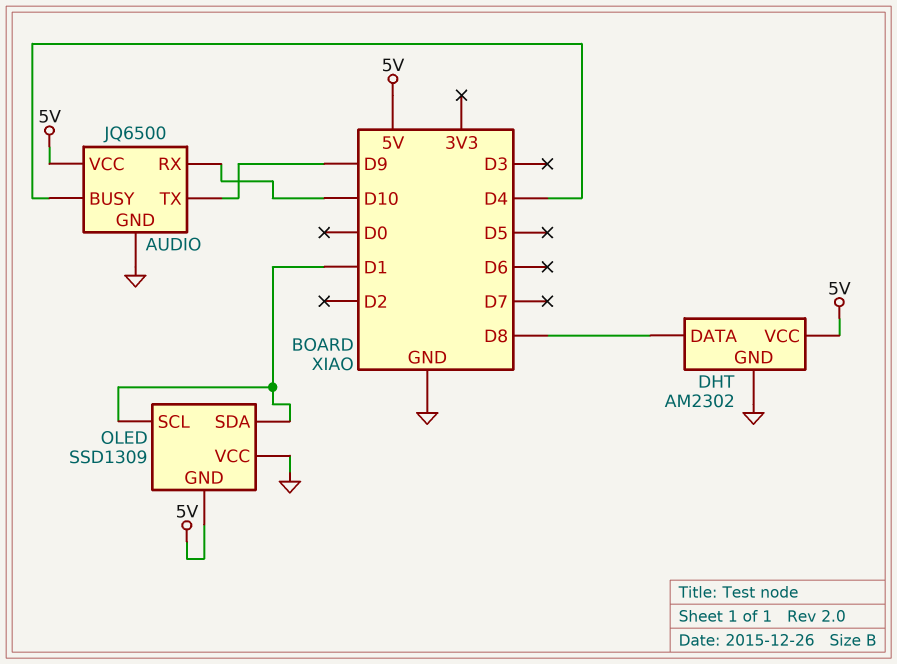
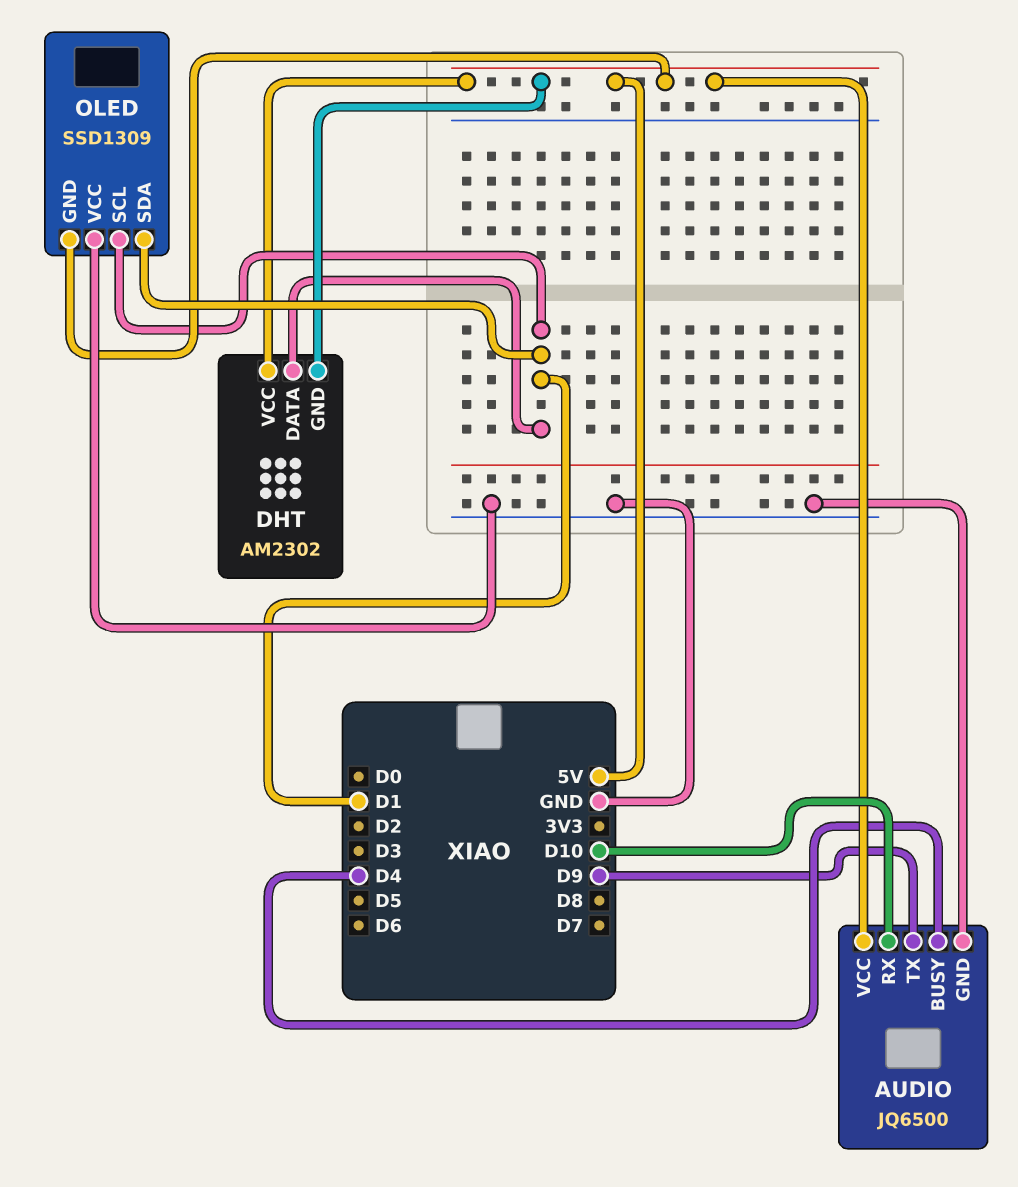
DHT pin DATA: D8 -> D1
DHT pin GND: GND -> 5V

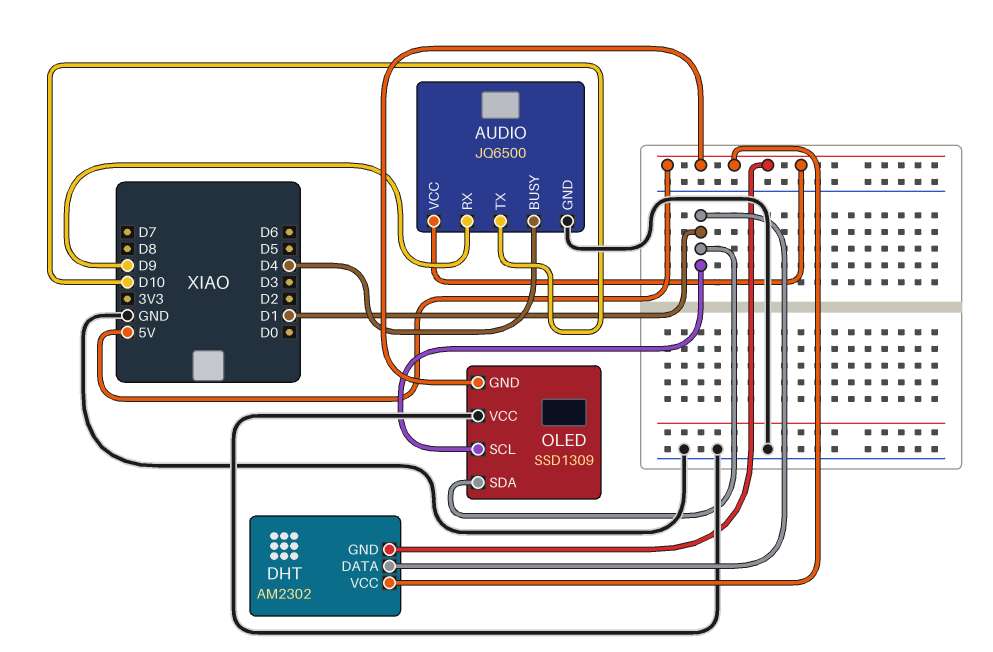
AUDIO pin RX: D10 -> D9
AUDIO pin TX: D9 -> D10

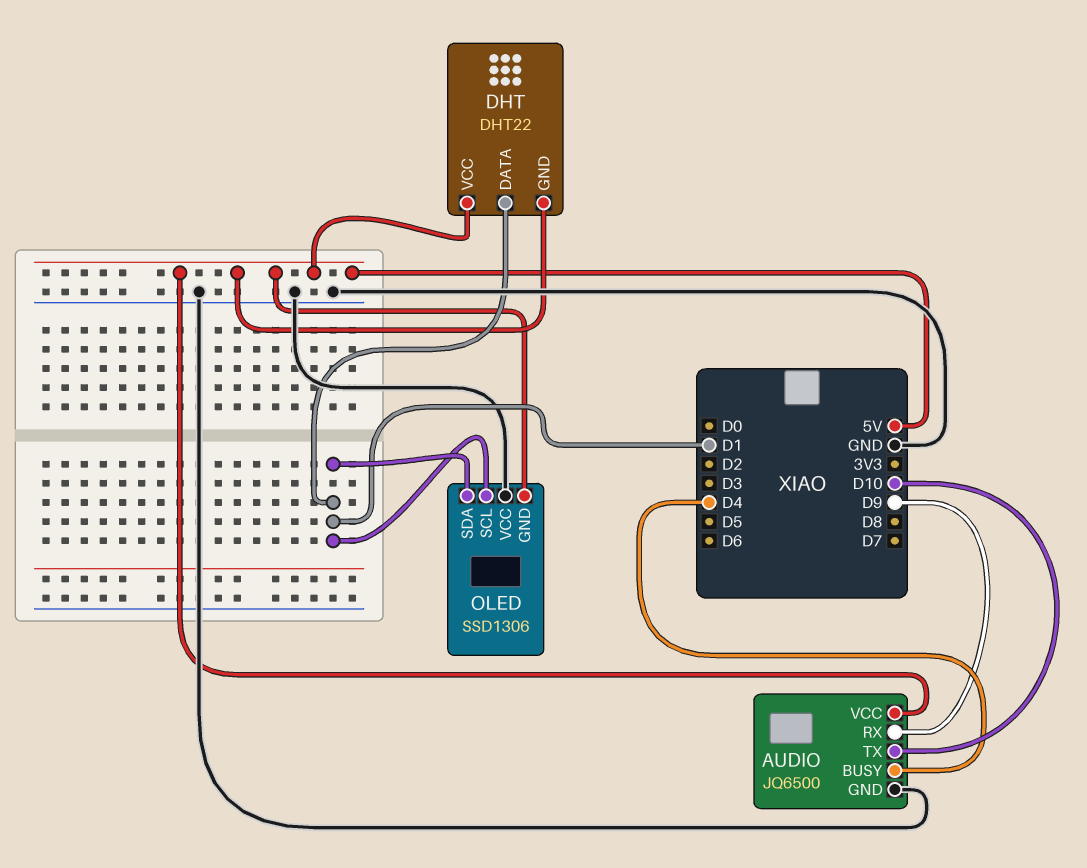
DHT: AM2302 -> DHT22
OLED: SSD1309 -> SSD1306

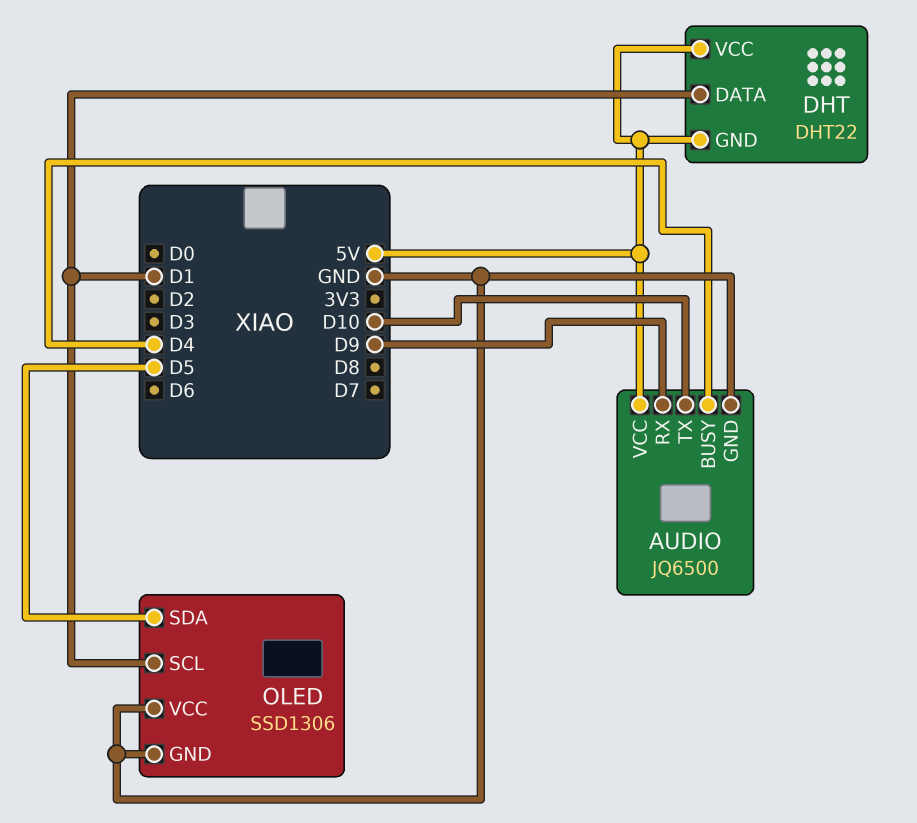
OLED pin GND: 5V -> GND
OLED pin SDA: D1 -> D5

